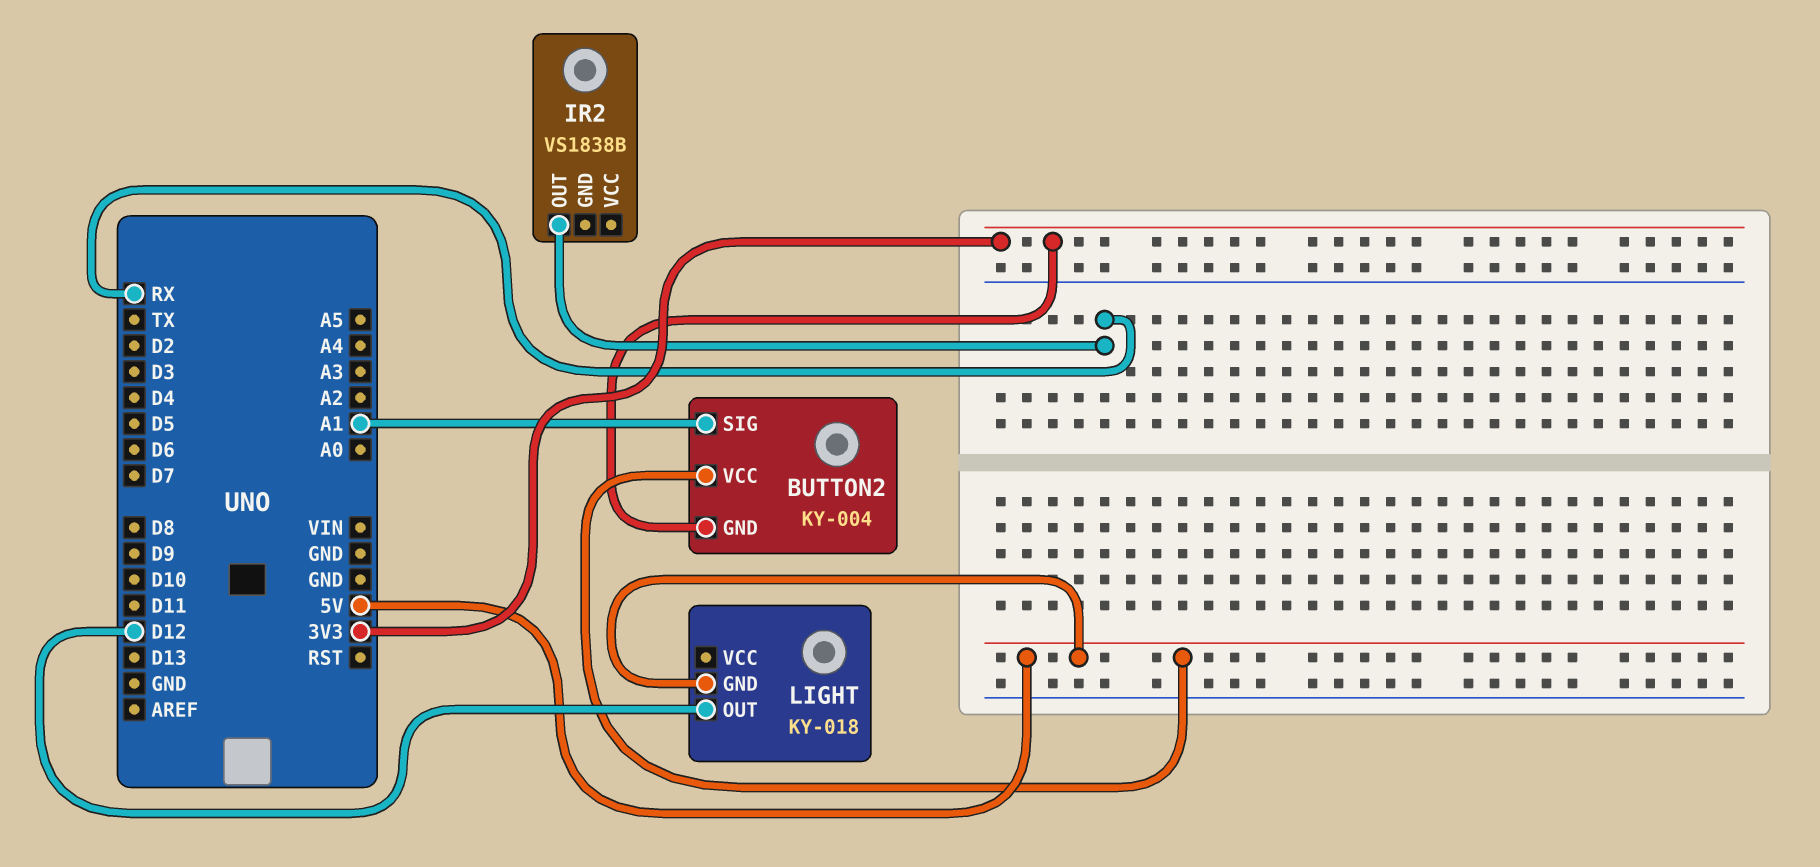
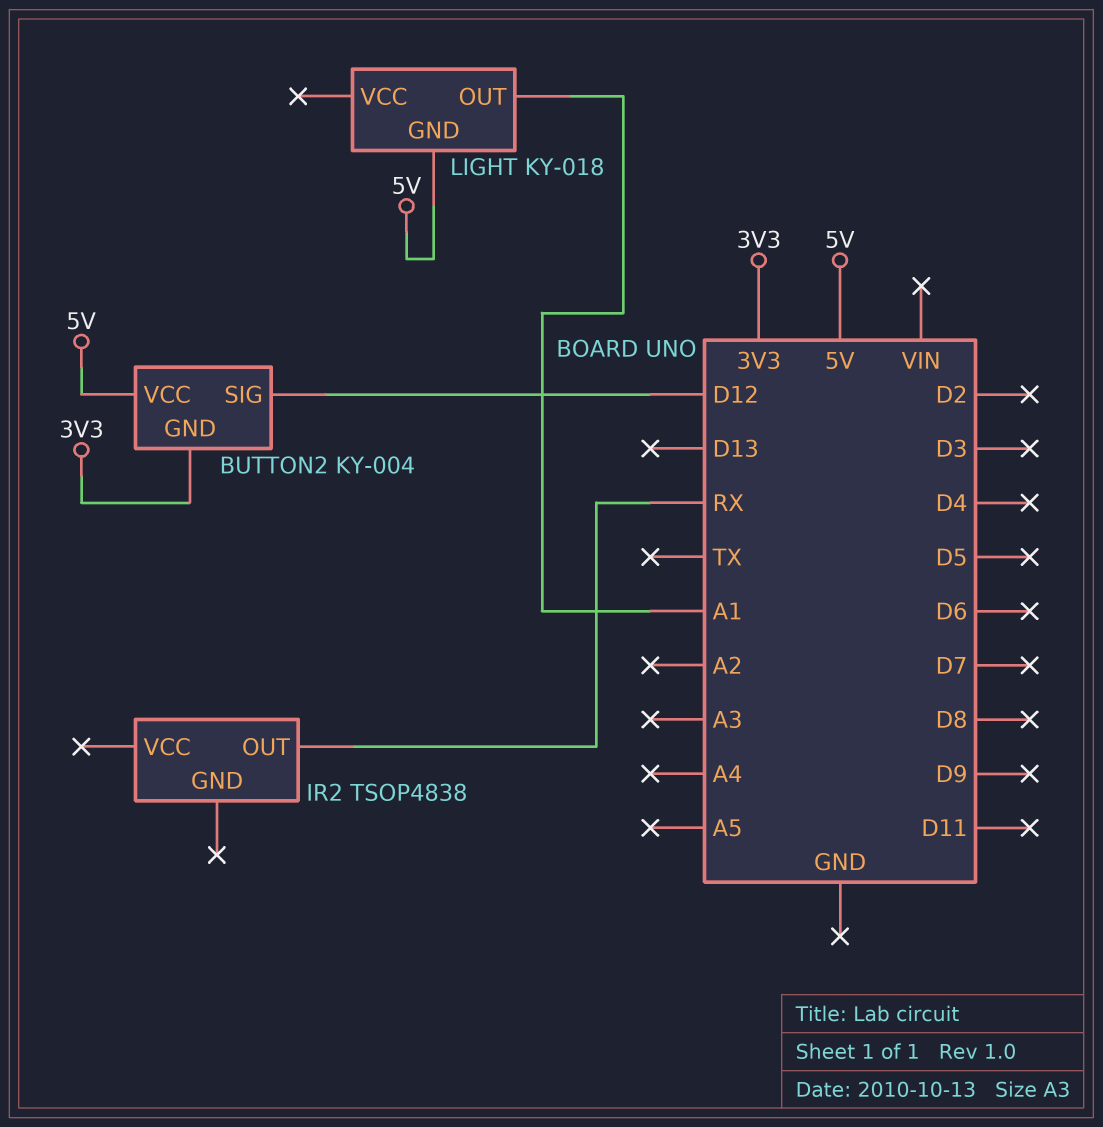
BUTTON2 pin SIG: A1 -> D12
IR2: VS1838B -> TSOP4838
LIGHT pin OUT: D12 -> A1

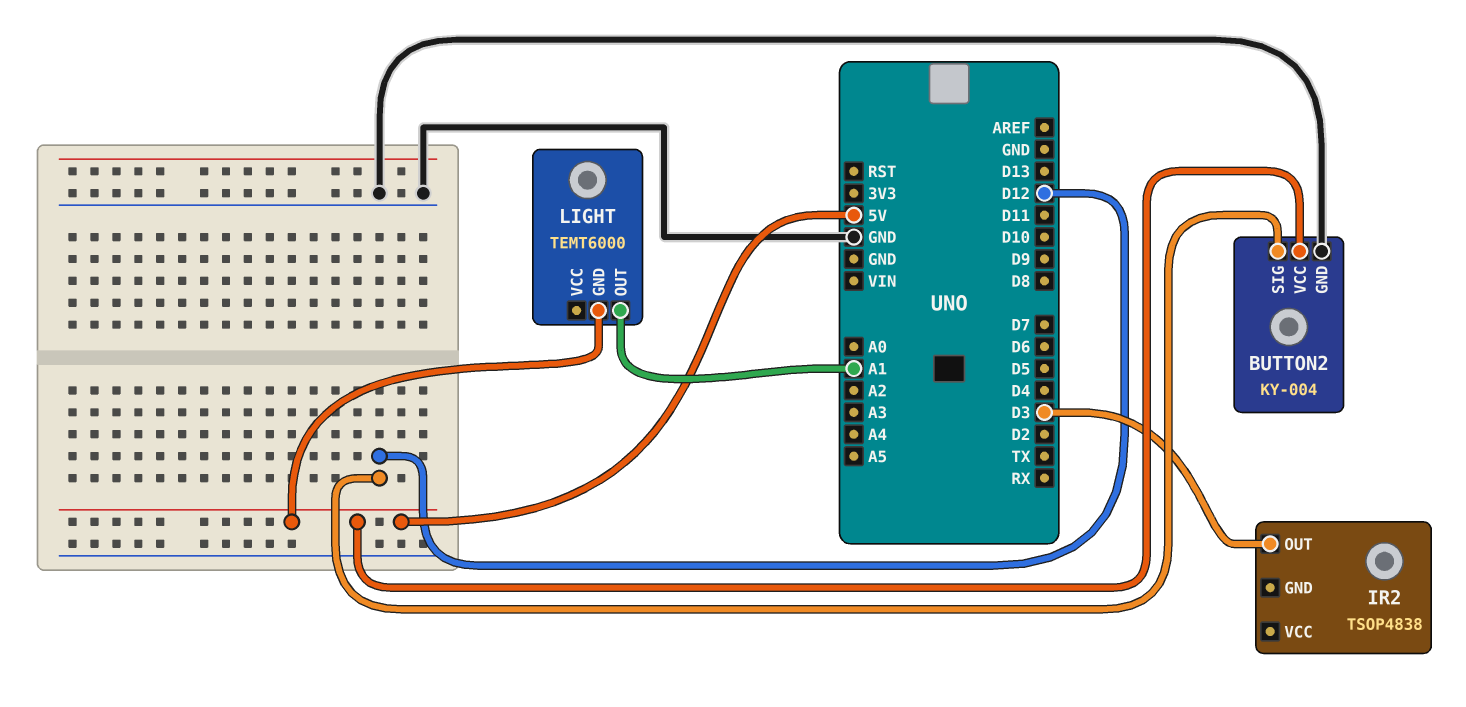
BUTTON2 pin GND: 3V3 -> GND
IR2 pin OUT: RX -> D3
LIGHT: KY-018 -> TEMT6000

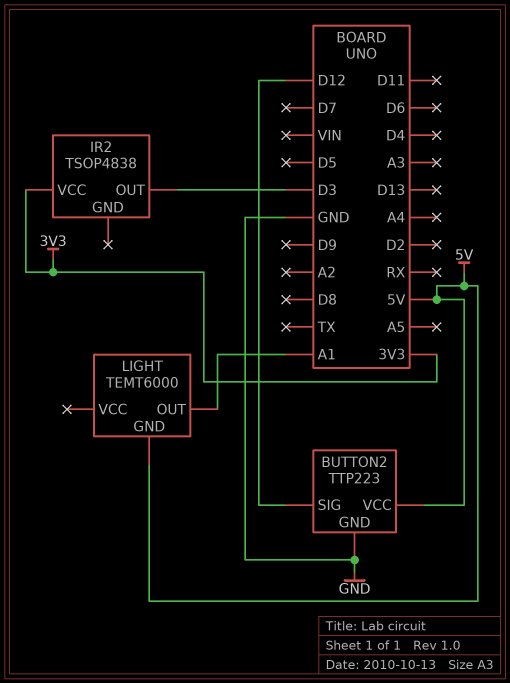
BUTTON2: KY-004 -> TTP223
IR2 pin VCC: none -> 3V3

